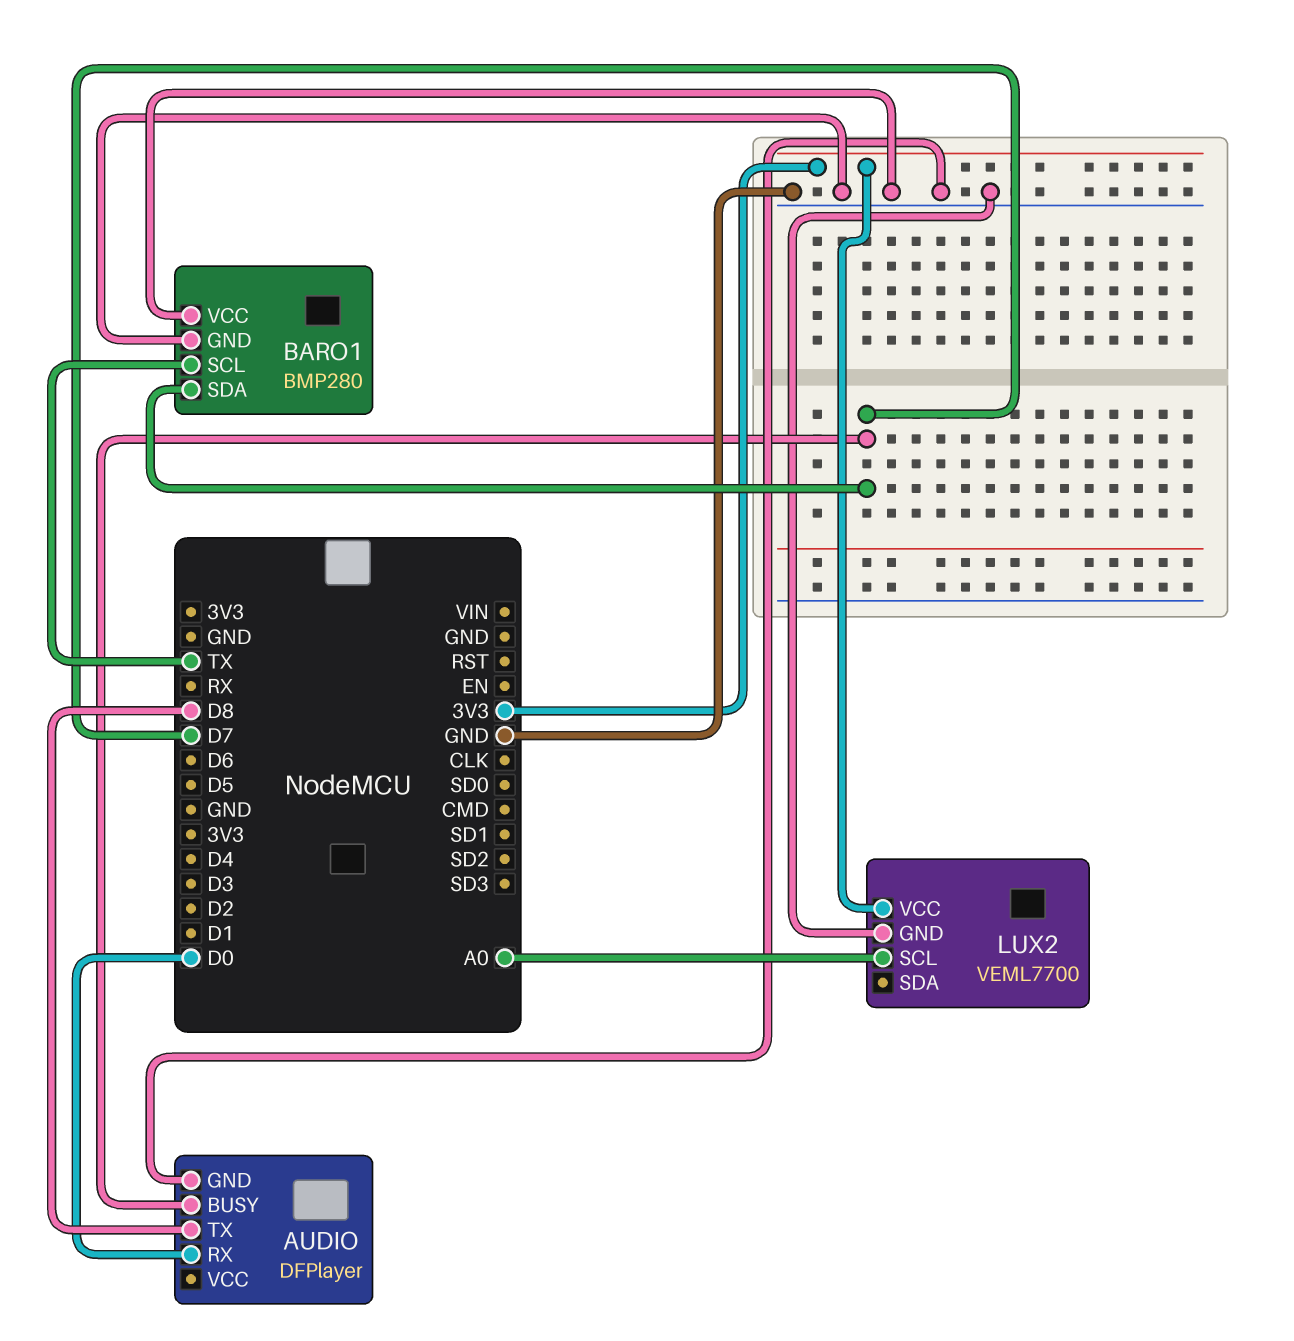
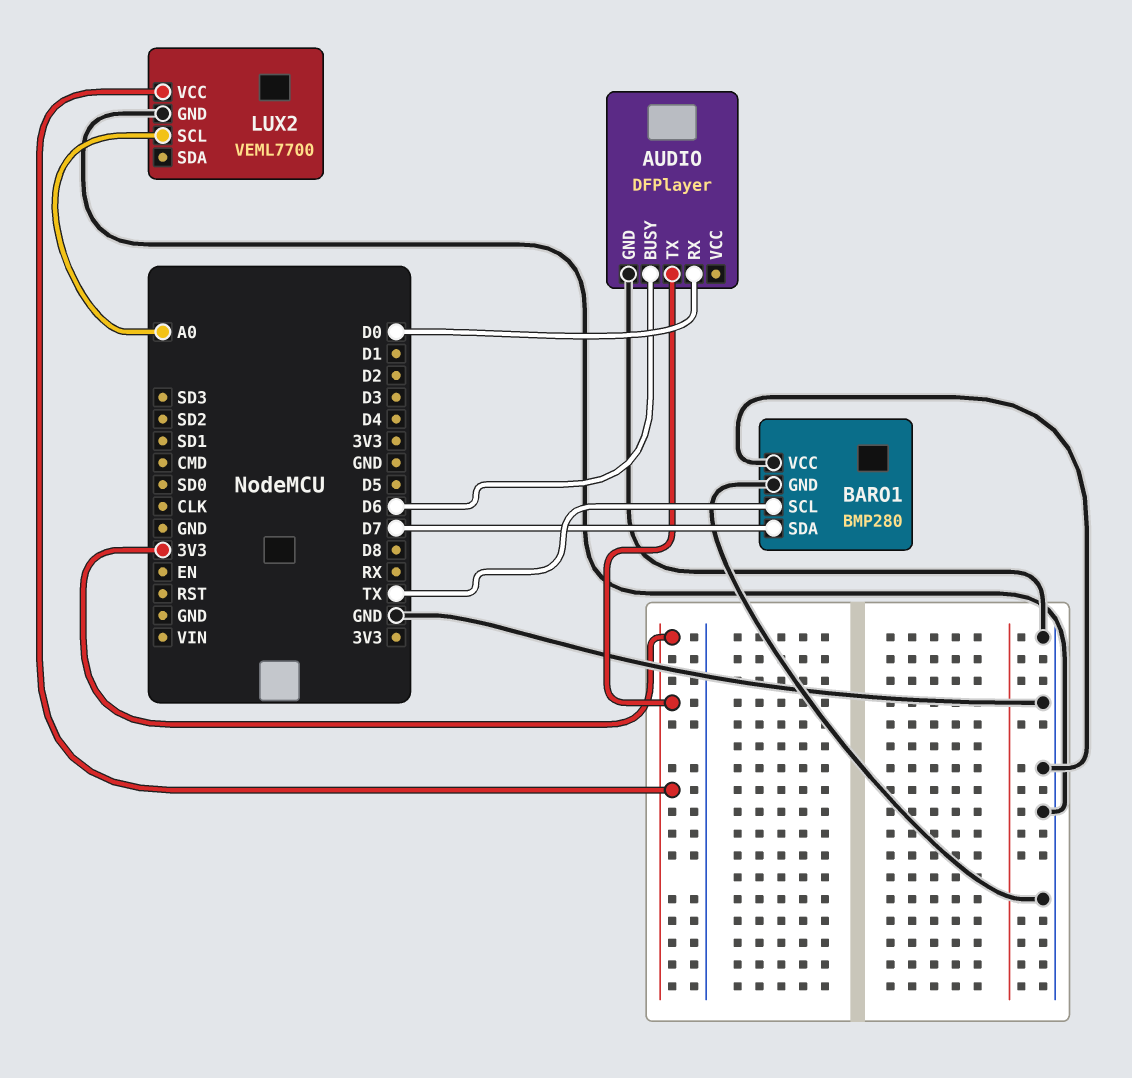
AUDIO pin BUSY: D7 -> D6
AUDIO pin TX: D8 -> 3V3

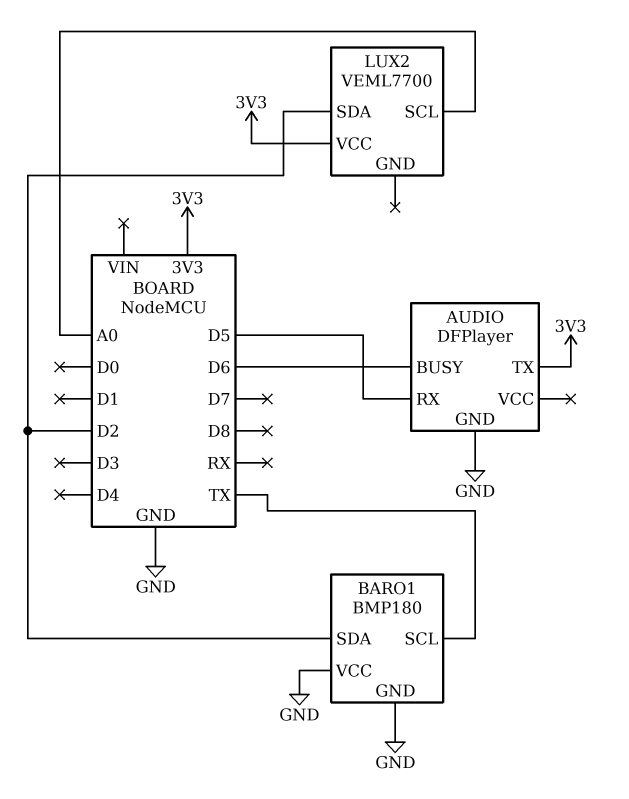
AUDIO pin RX: D0 -> D5
BARO1: BMP280 -> BMP180
BARO1 pin SDA: D7 -> D2
LUX2 pin GND: GND -> none
LUX2 pin SDA: none -> D2

